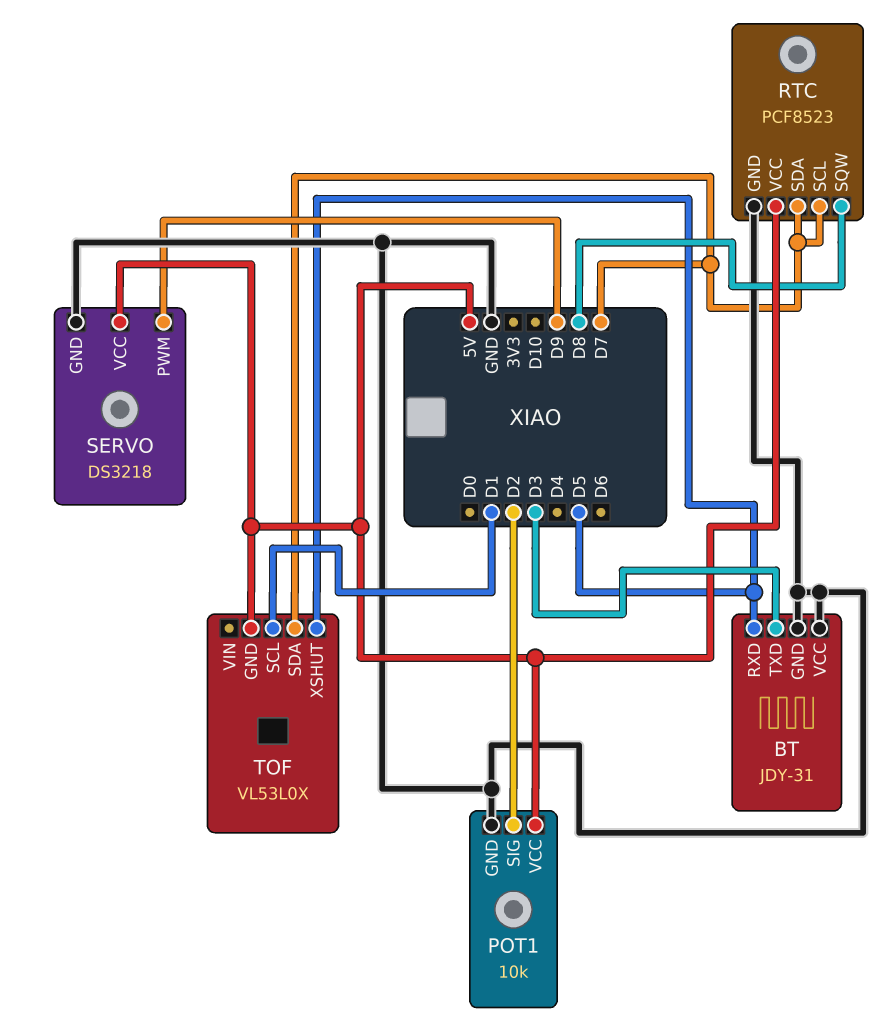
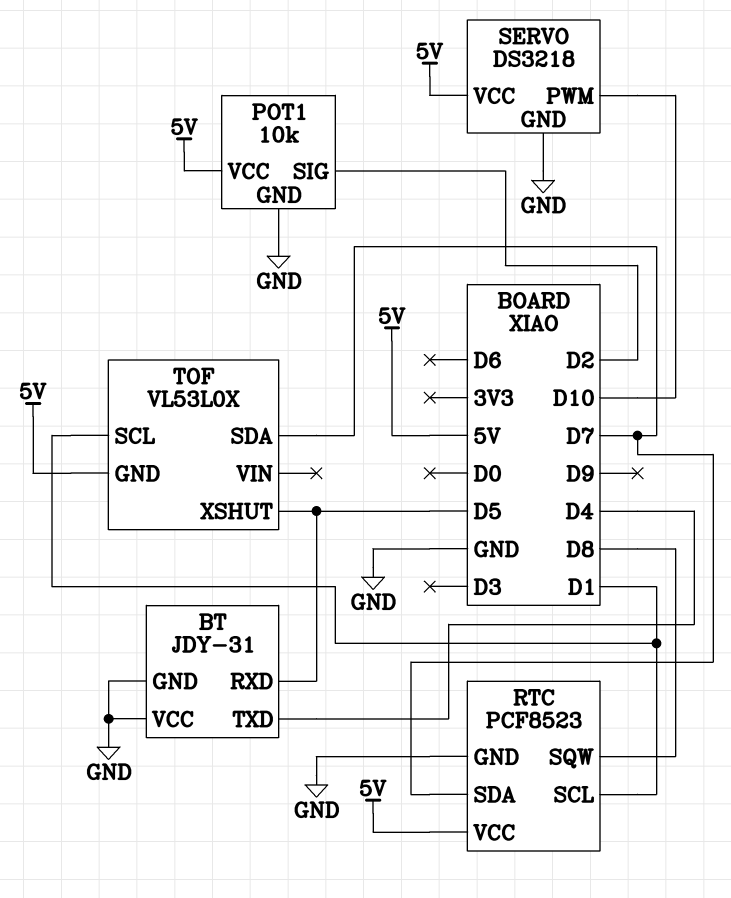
BT pin TXD: D3 -> D4
RTC pin SCL: D7 -> D1
SERVO pin PWM: D9 -> D10

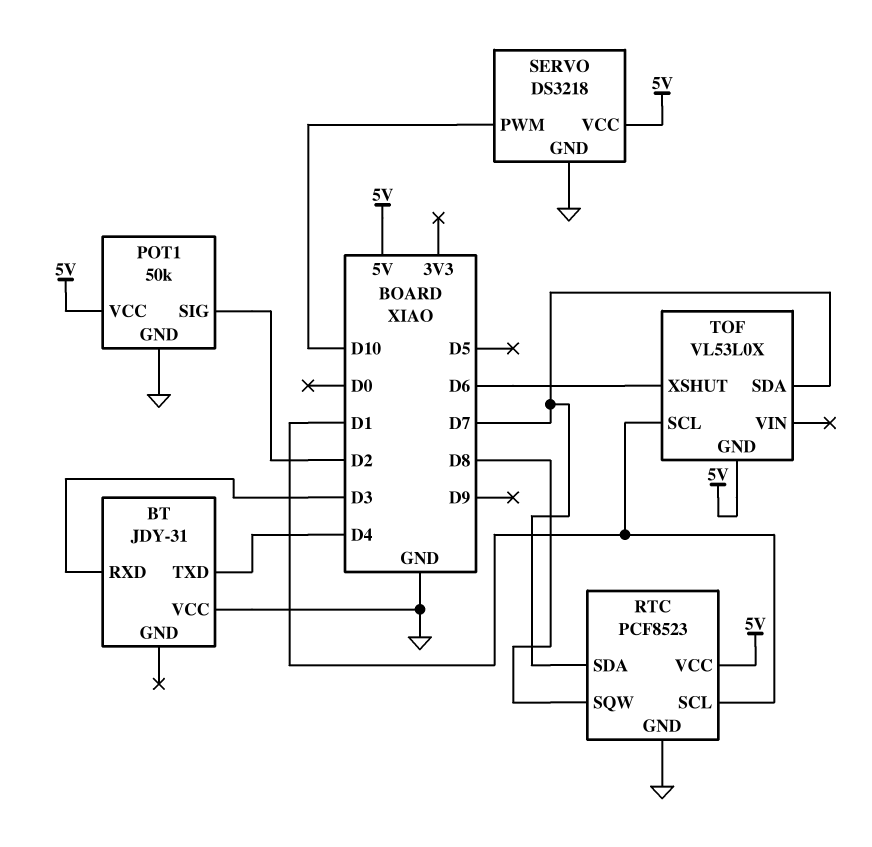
BT pin GND: GND -> none
BT pin RXD: D5 -> D3
POT1: 10k -> 50k
TOF pin XSHUT: D5 -> D6

